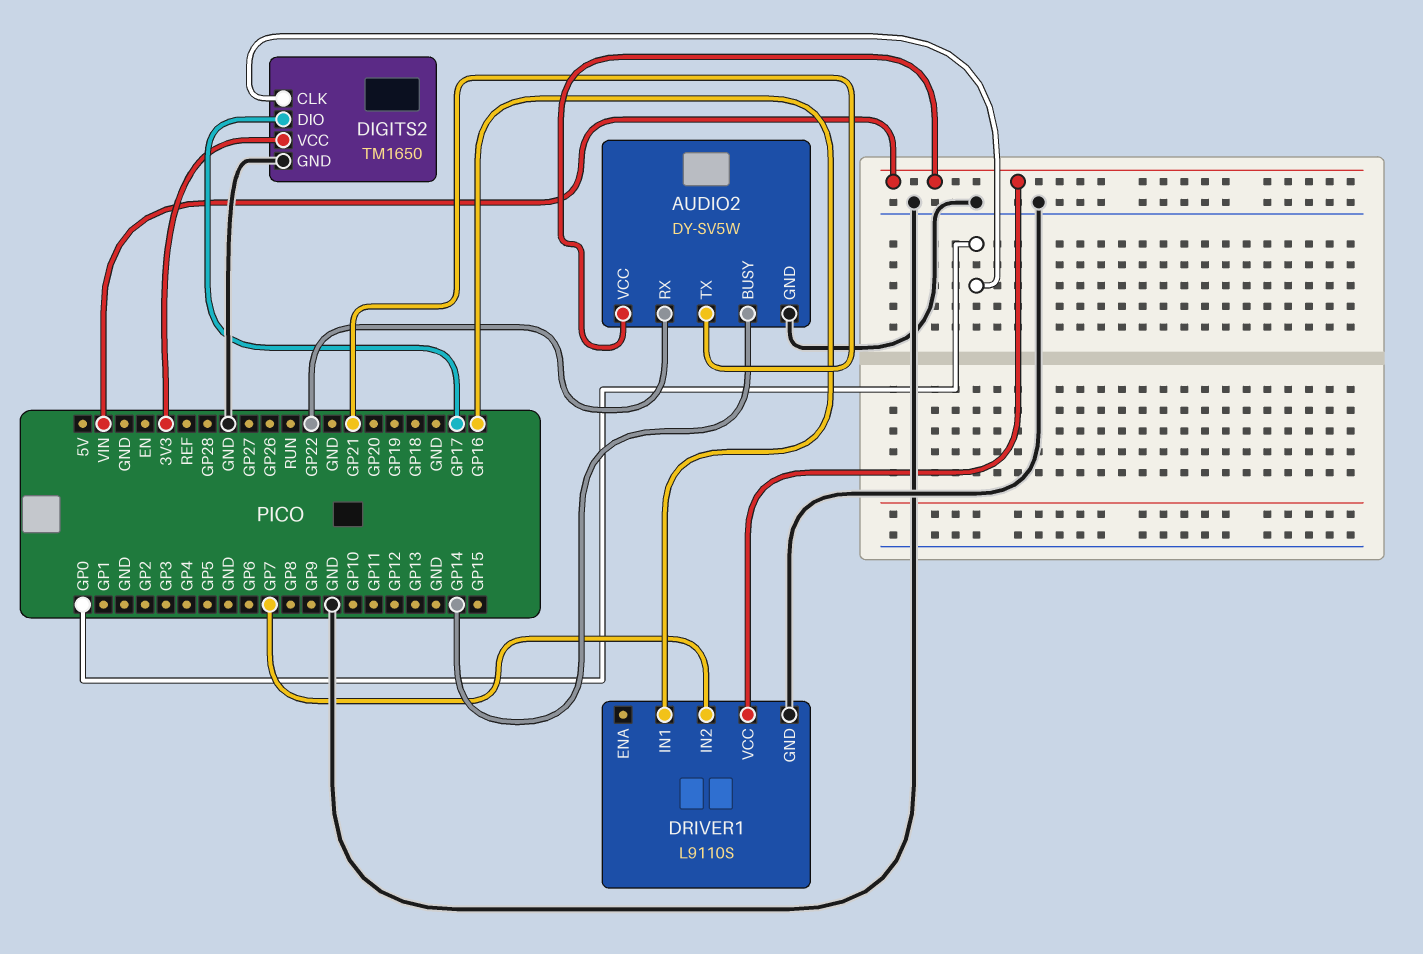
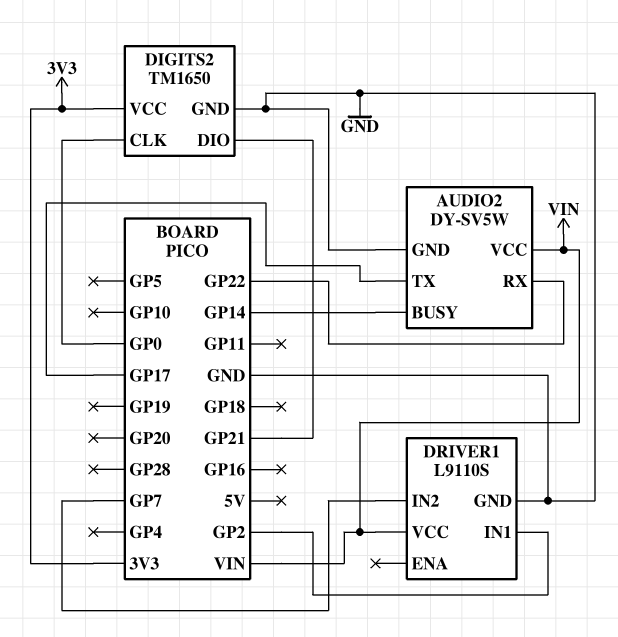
AUDIO2 pin TX: GP21 -> GP17
DIGITS2 pin DIO: GP17 -> GP21
DRIVER1 pin IN1: GP16 -> GP2

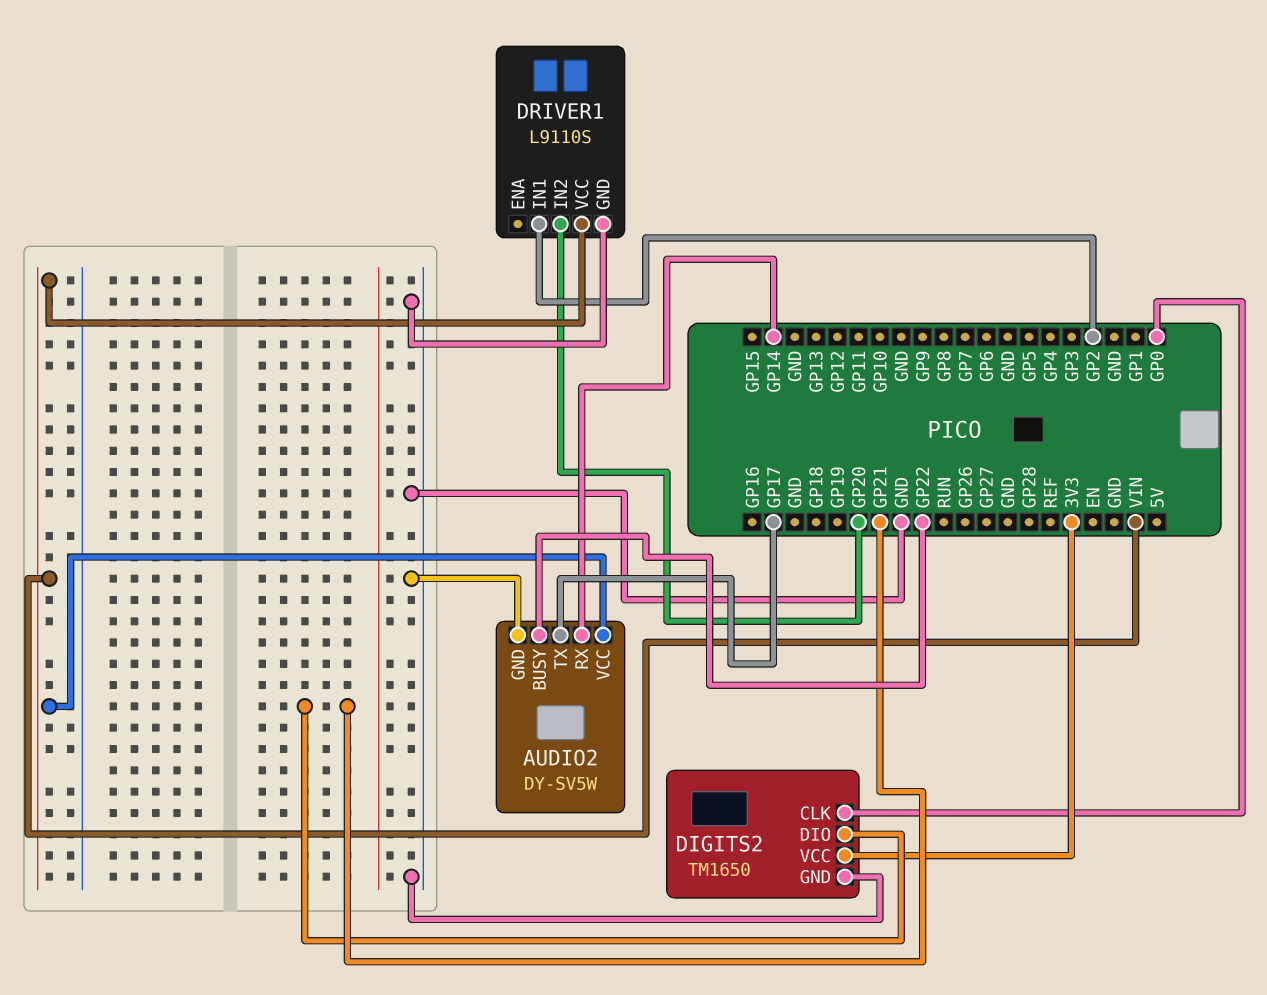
AUDIO2 pin BUSY: GP14 -> GP22
AUDIO2 pin RX: GP22 -> GP14
DRIVER1 pin IN2: GP7 -> GP20

